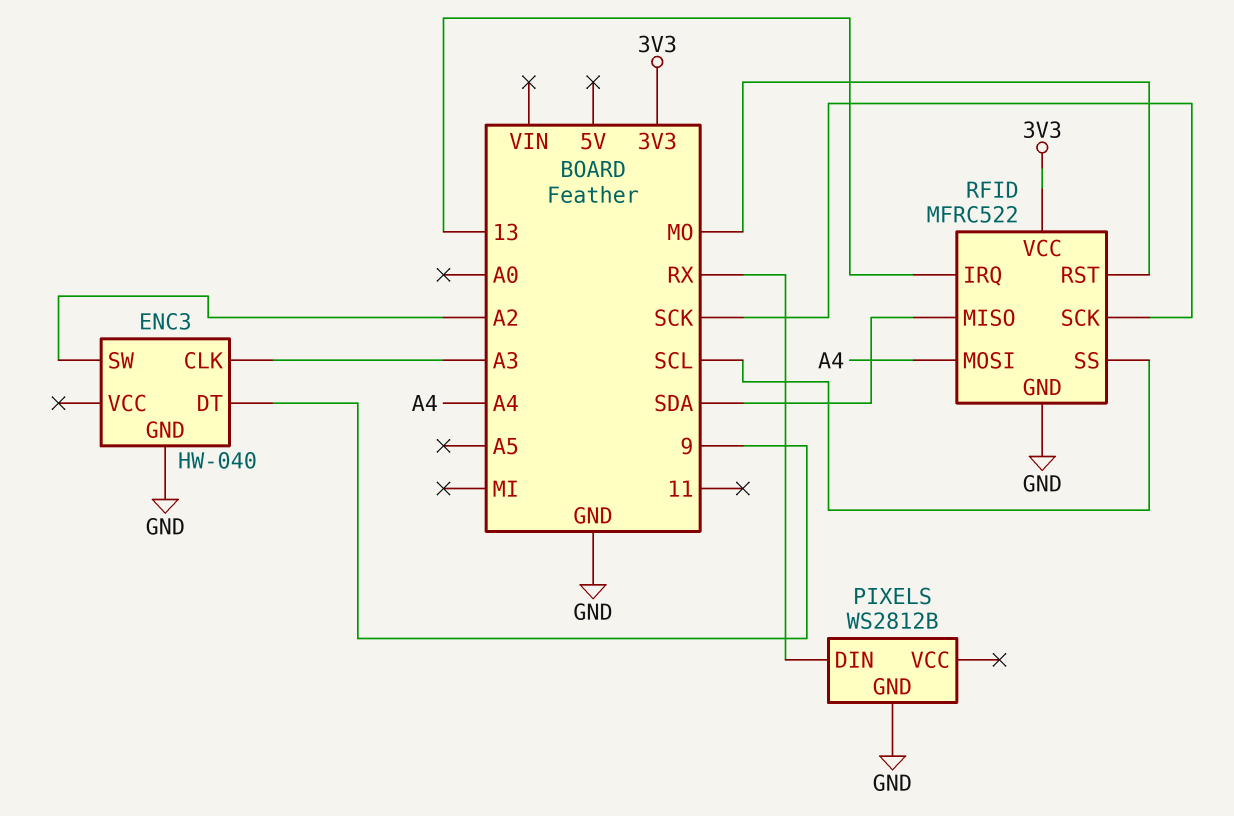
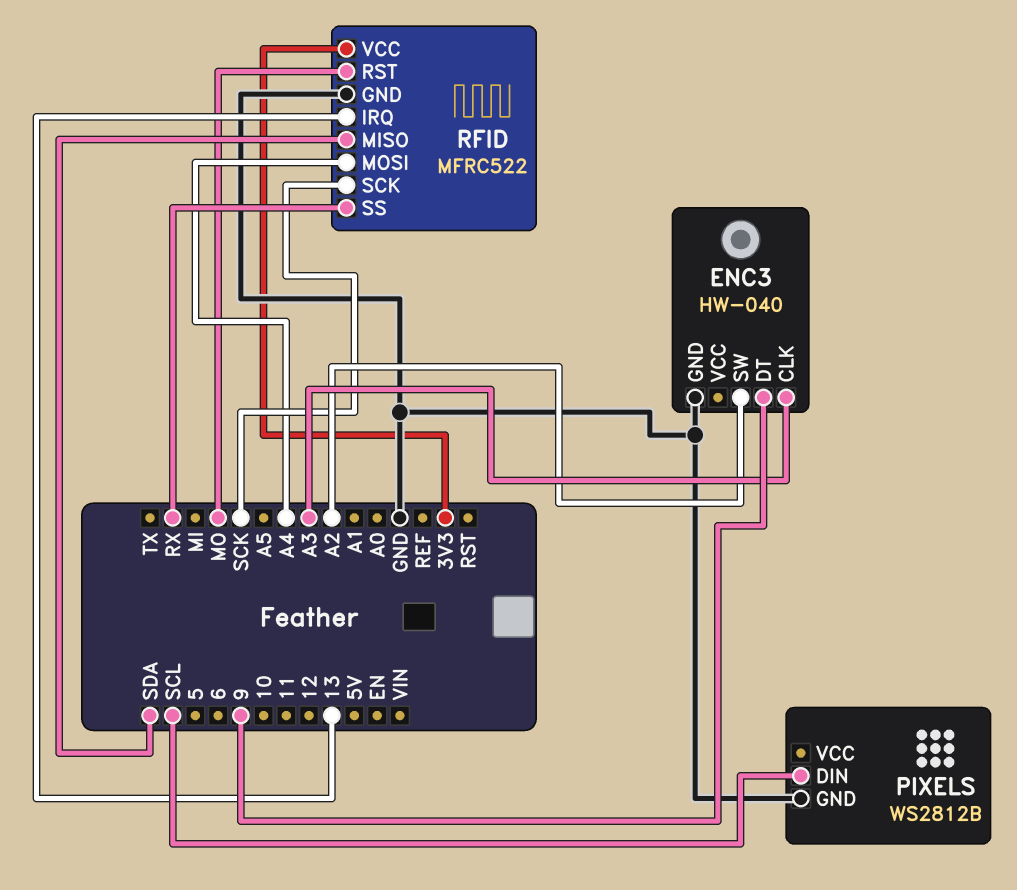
PIXELS pin DIN: RX -> SCL
RFID pin SS: SCL -> RX

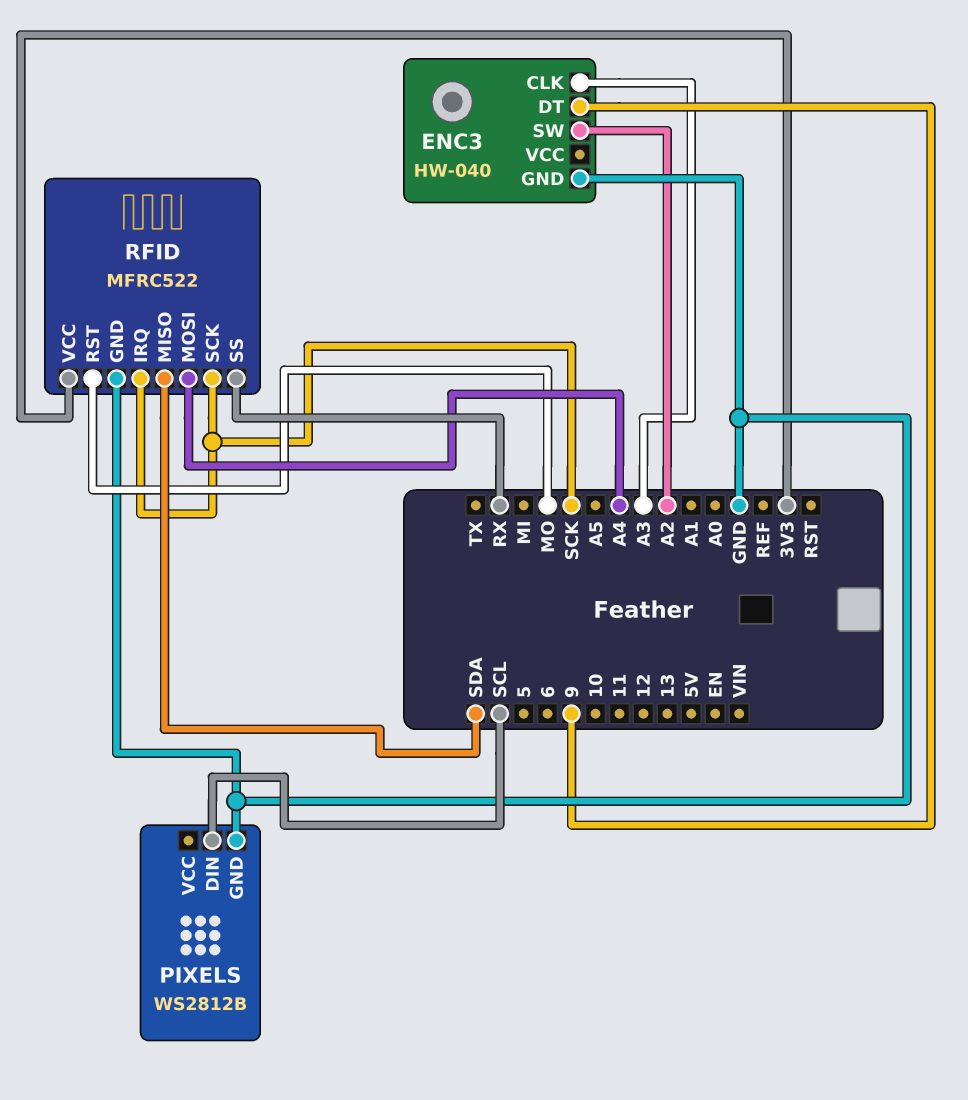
RFID pin IRQ: 13 -> SCK

